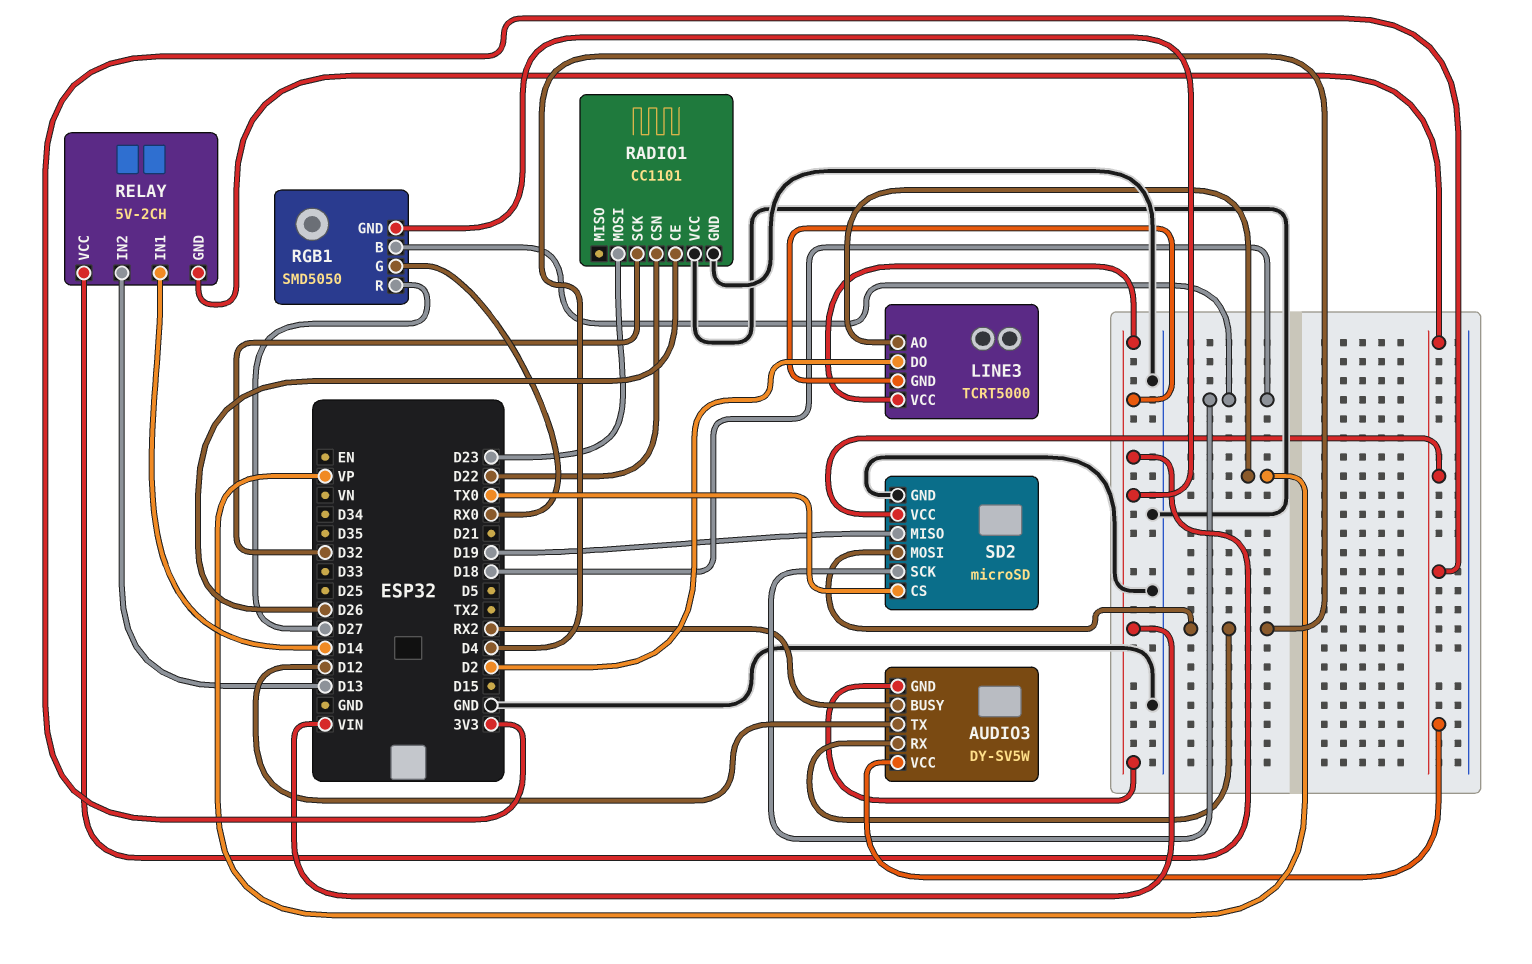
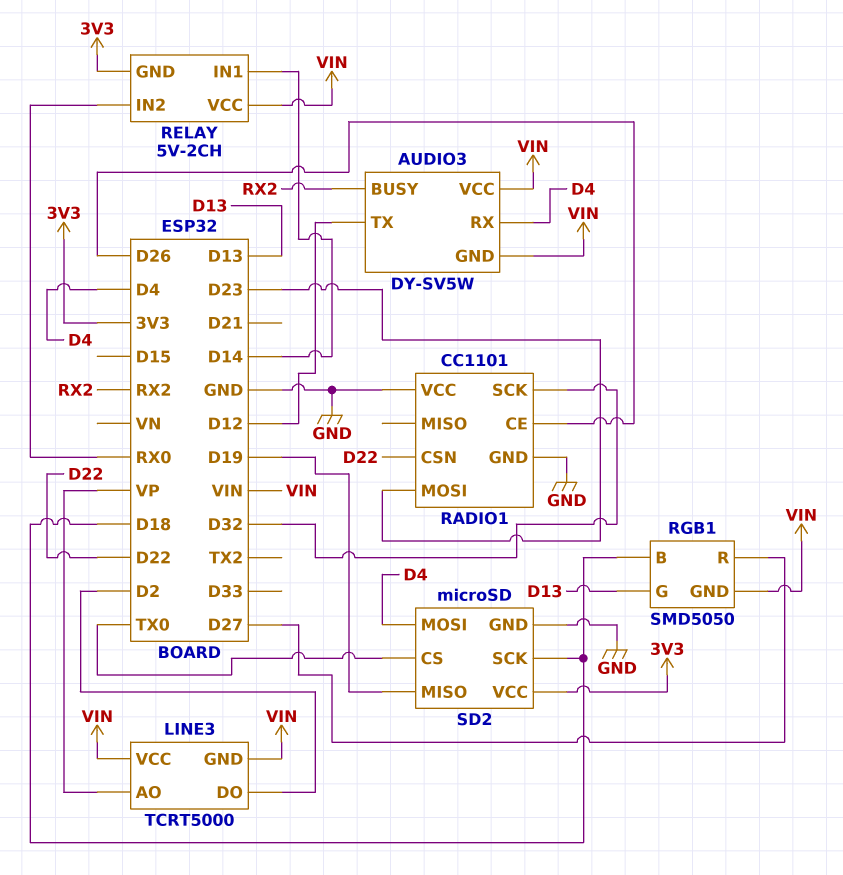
AUDIO3 pin VCC: 3V3 -> VIN
RELAY pin IN2: D13 -> RX0
RGB1 pin G: RX0 -> D13

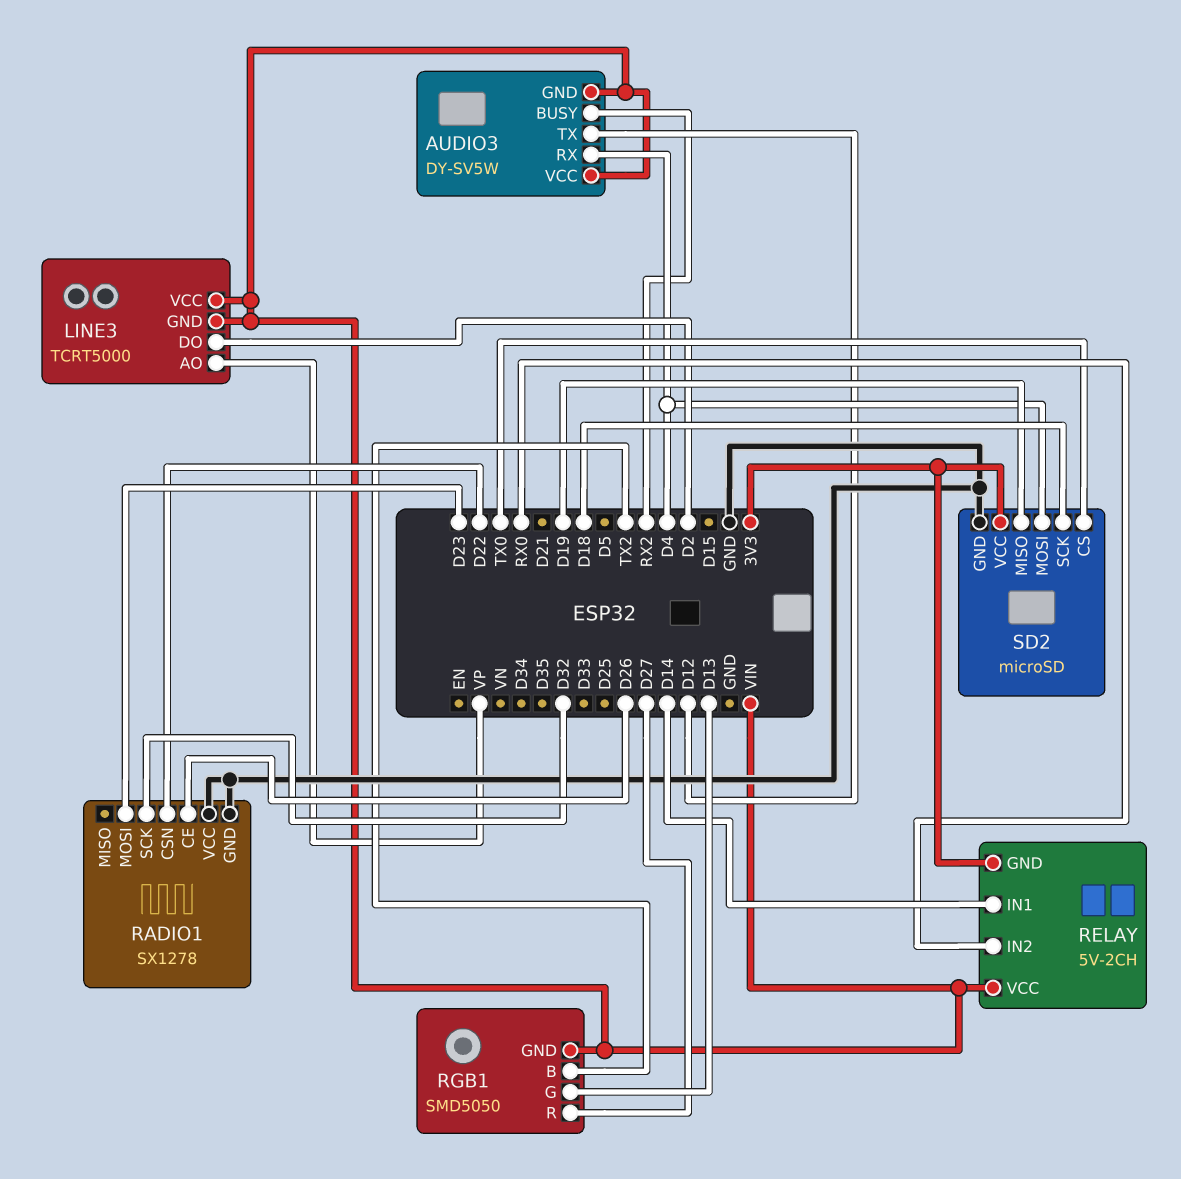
RADIO1: CC1101 -> SX1278
RGB1 pin B: D18 -> TX2

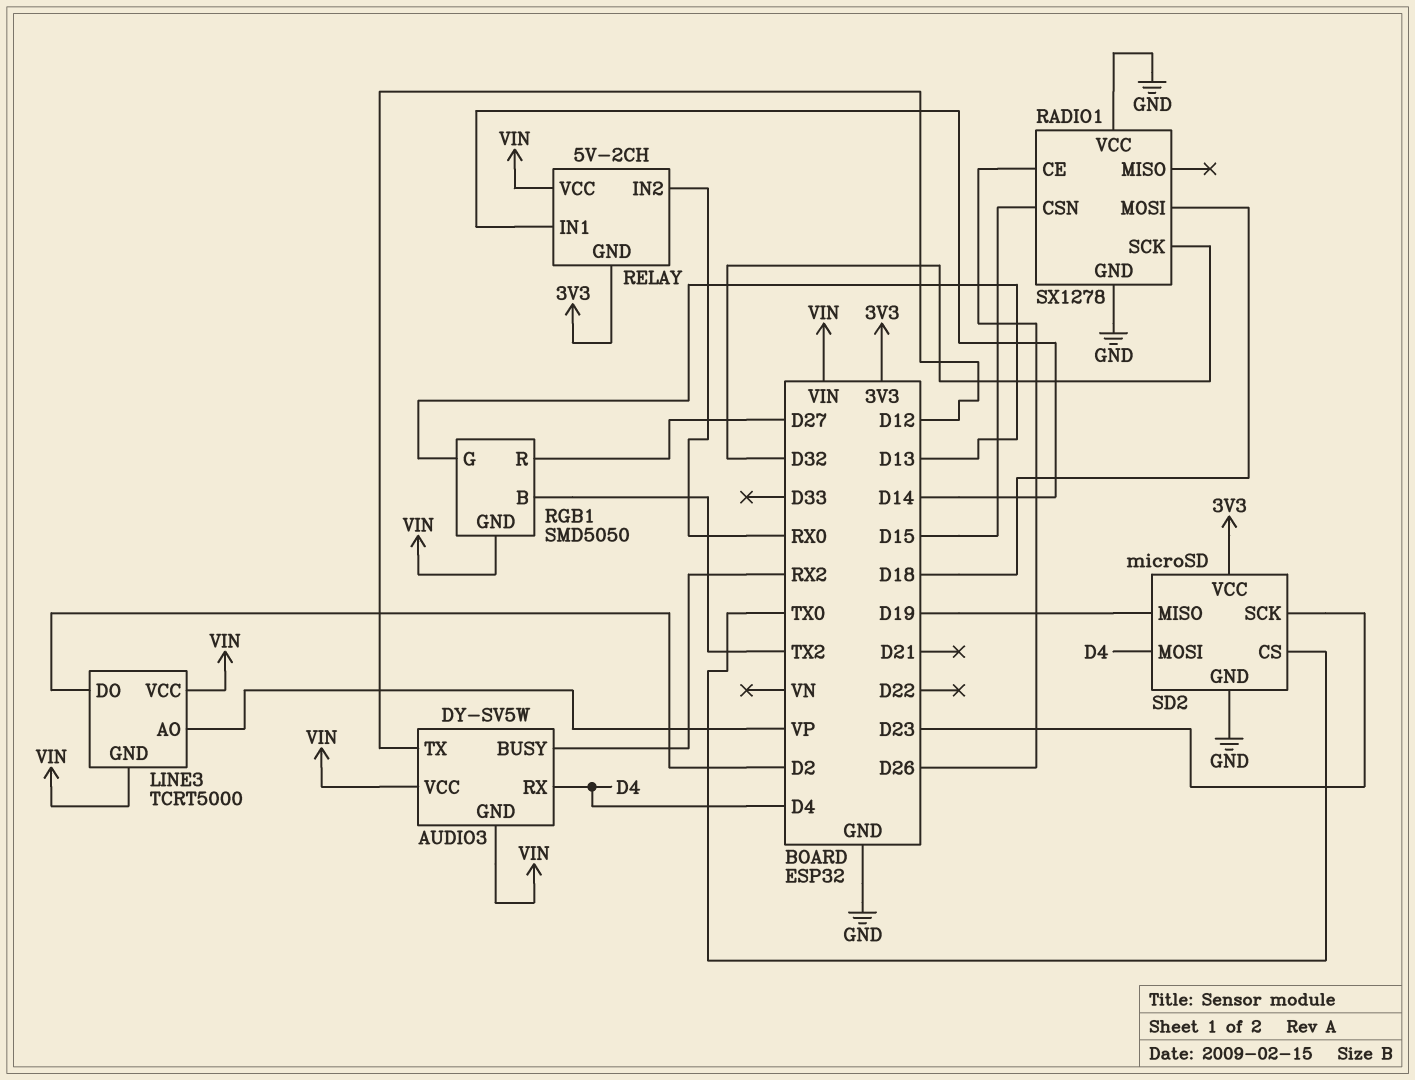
RADIO1 pin CSN: D22 -> D15
RADIO1 pin MOSI: D23 -> D18
SD2 pin SCK: D18 -> D23

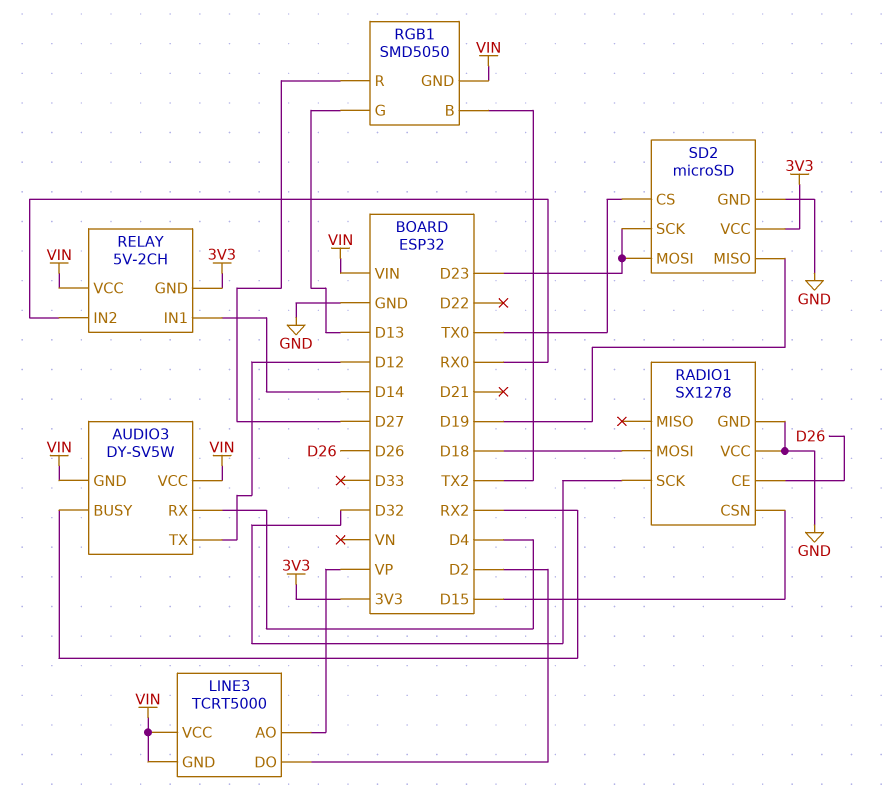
SD2 pin MOSI: D4 -> D23

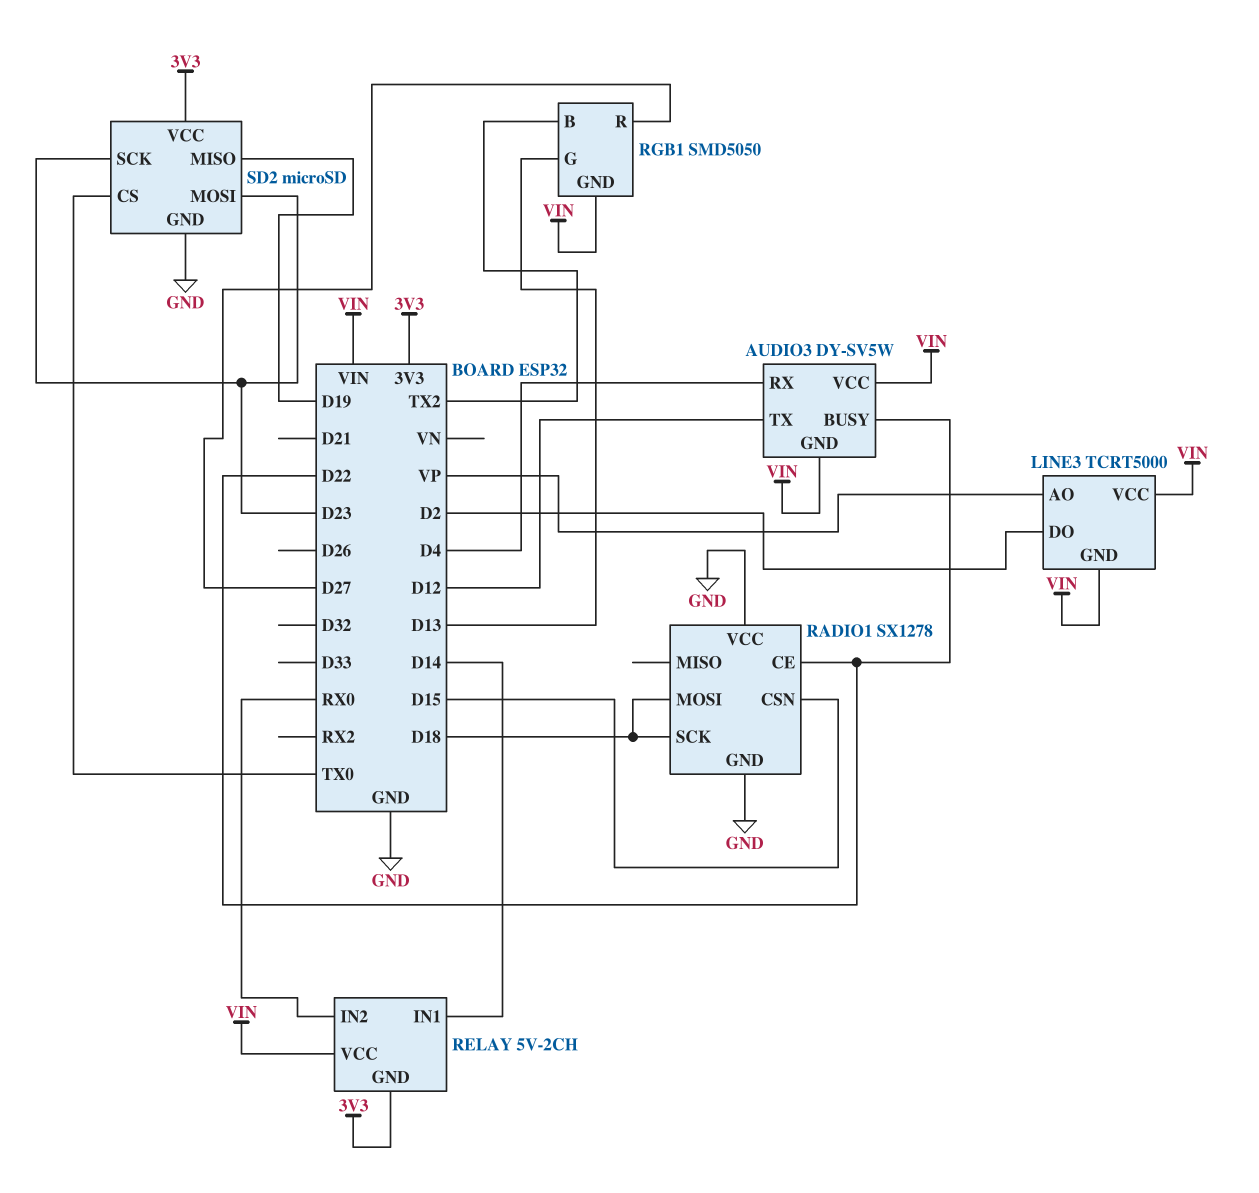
AUDIO3 pin BUSY: RX2 -> D22
RADIO1 pin CE: D26 -> D22
RADIO1 pin SCK: D32 -> D18

